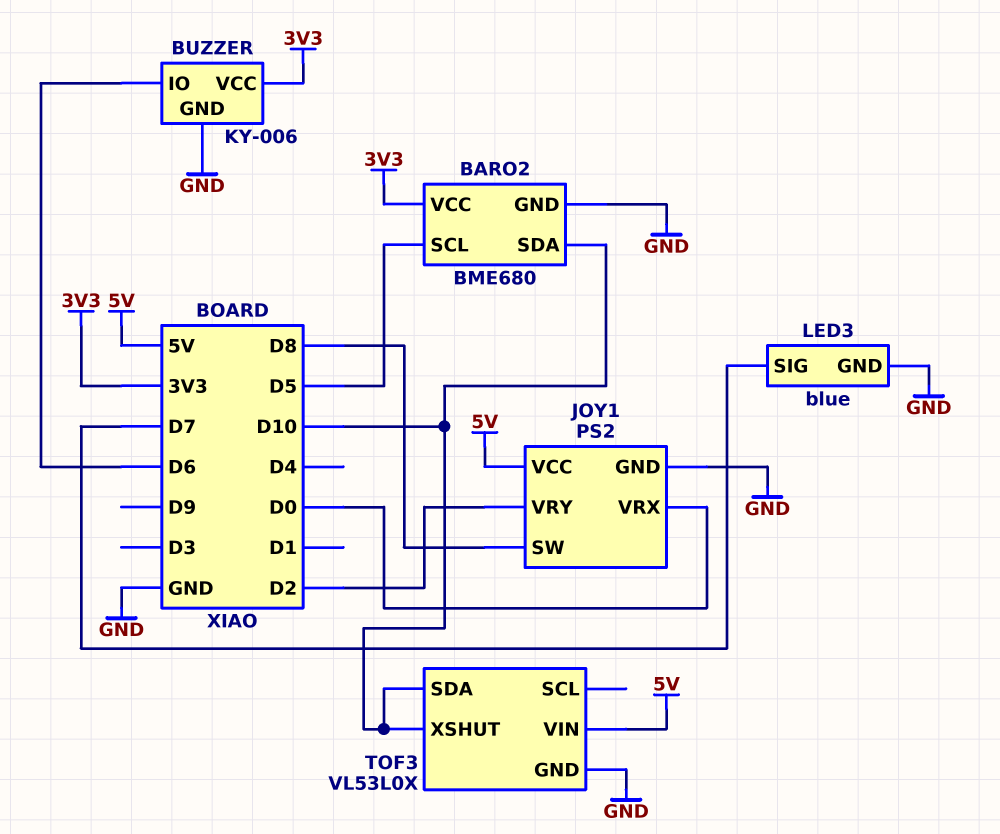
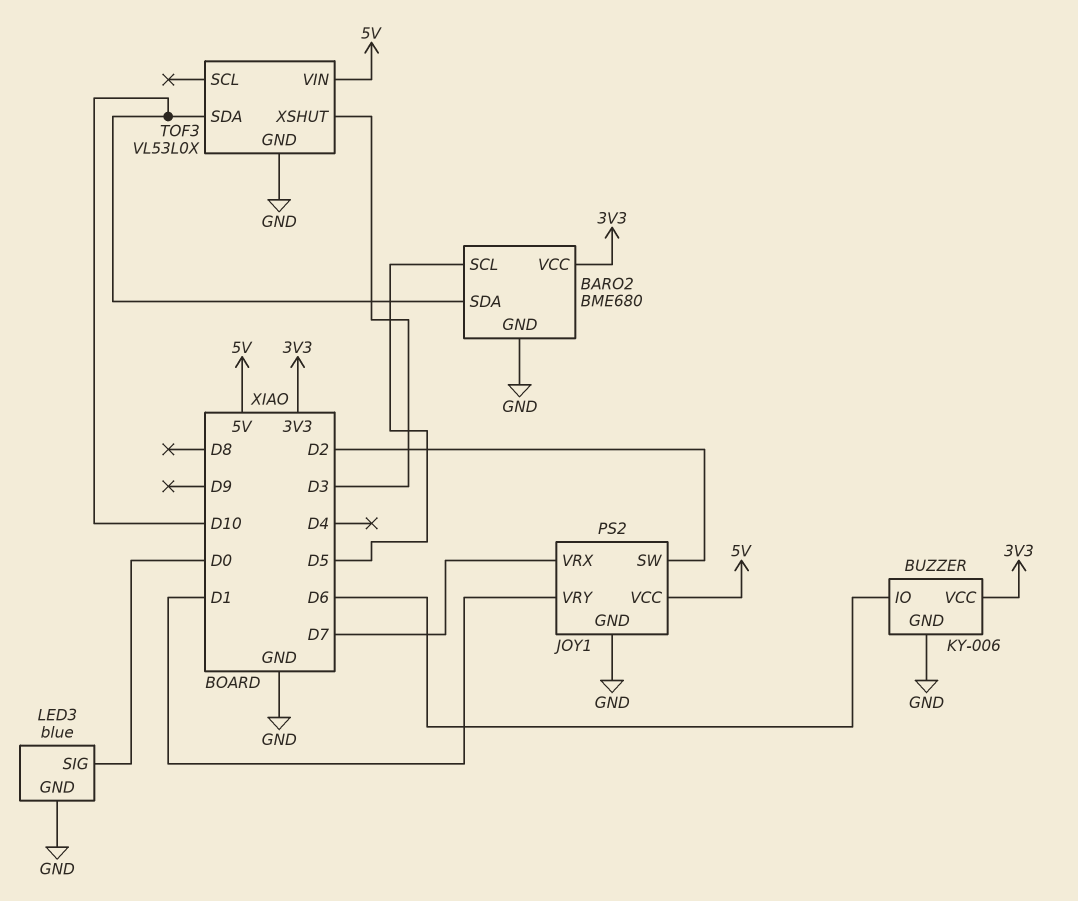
JOY1 pin SW: D8 -> D2
JOY1 pin VRX: D0 -> D7
JOY1 pin VRY: D2 -> D1
LED3 pin SIG: D7 -> D0
TOF3 pin XSHUT: D10 -> D3

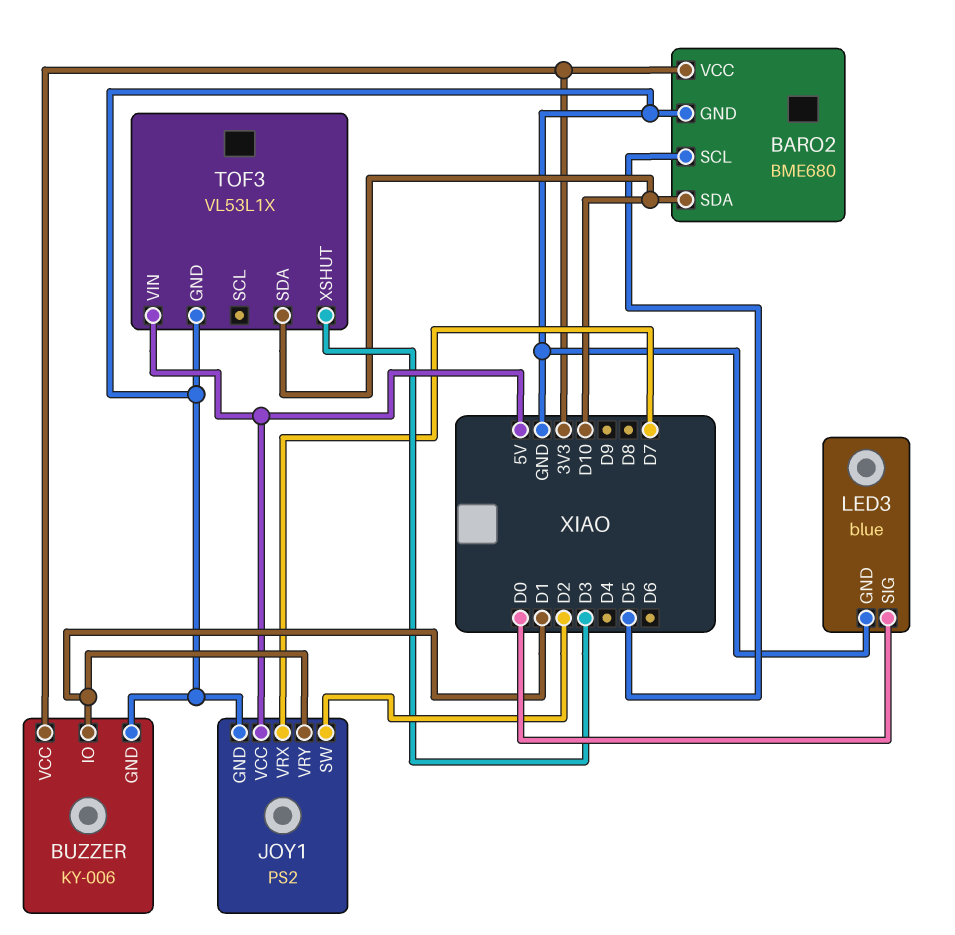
BUZZER pin IO: D6 -> D1
TOF3: VL53L0X -> VL53L1X

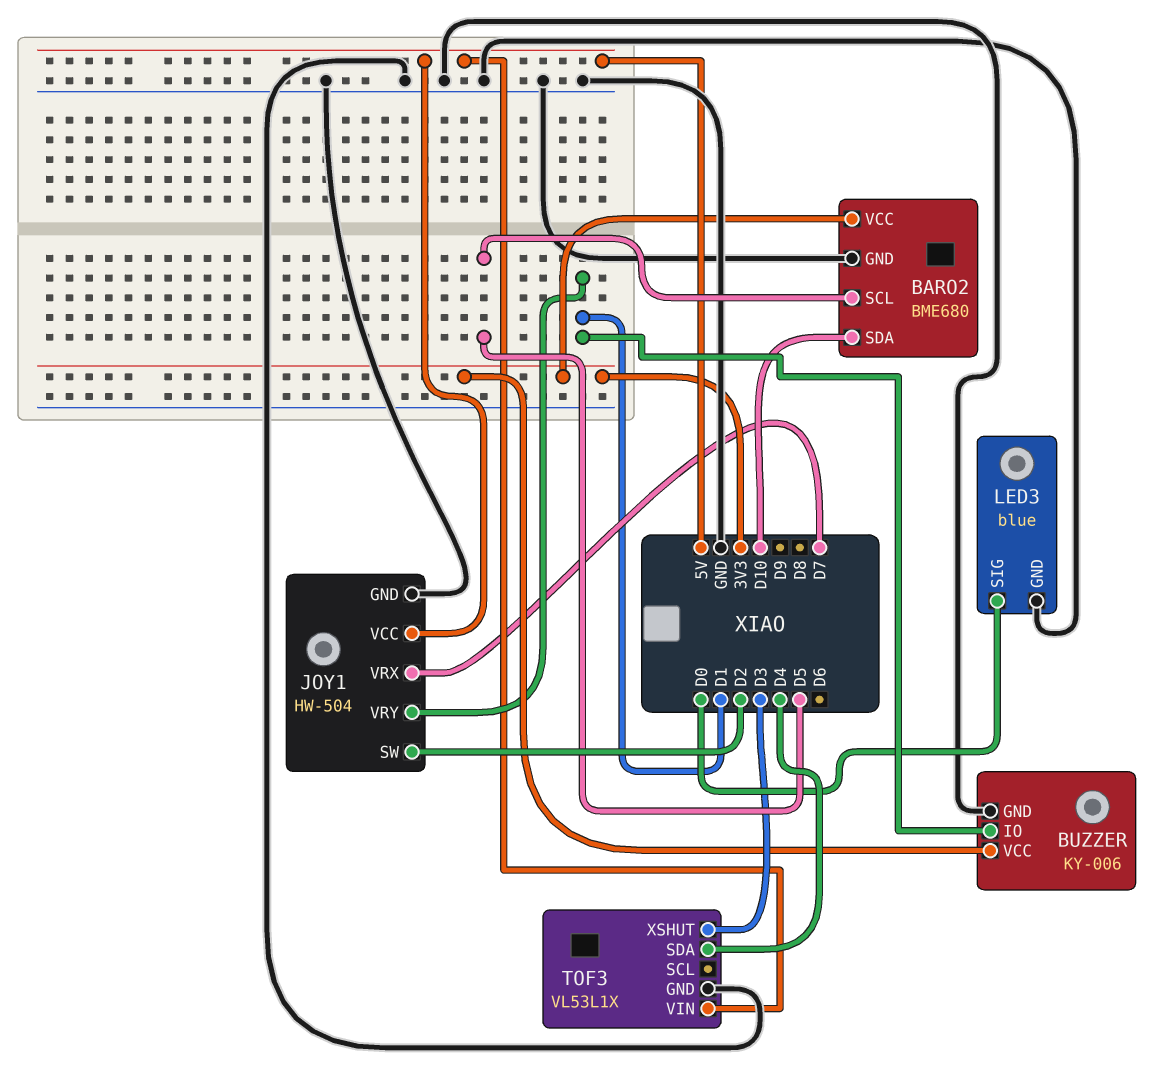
JOY1: PS2 -> HW-504
TOF3 pin SDA: D10 -> D4

